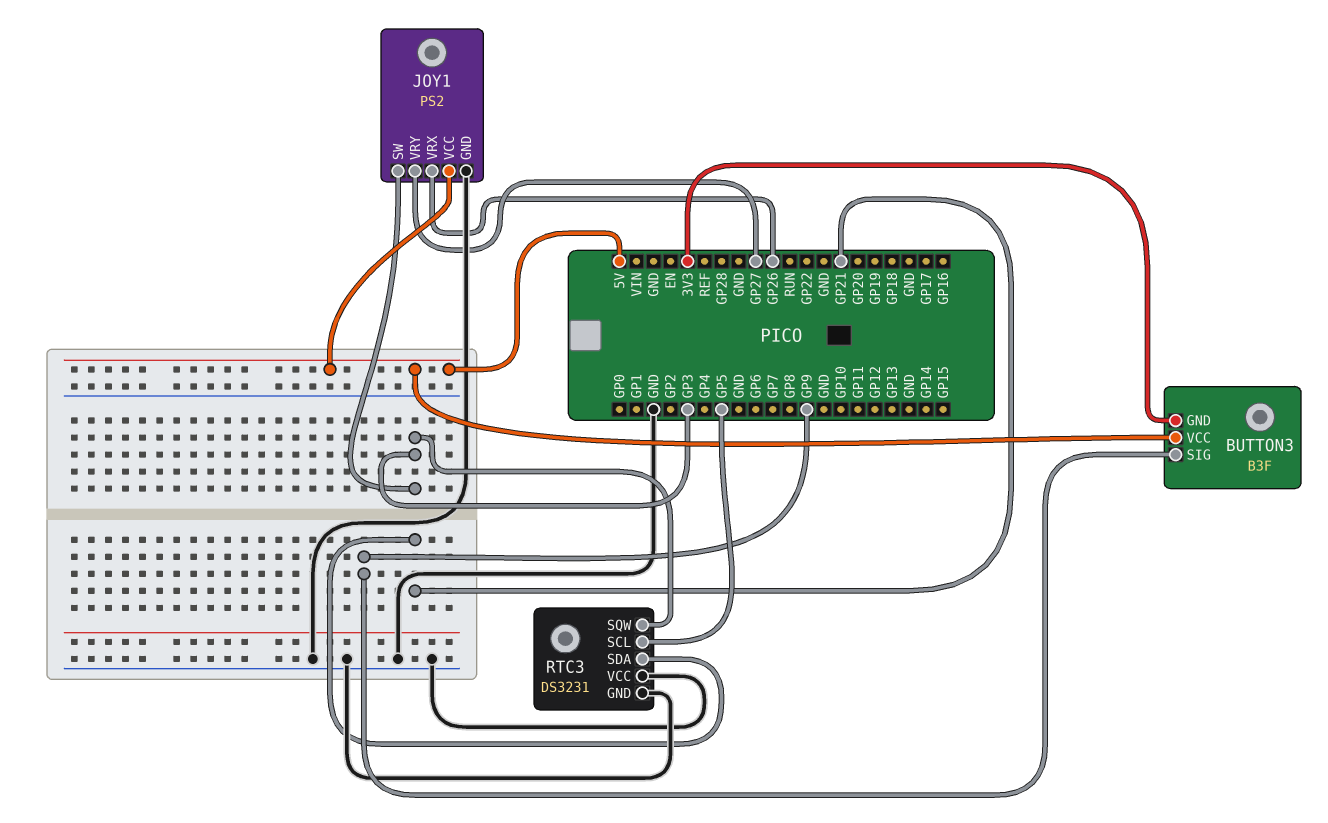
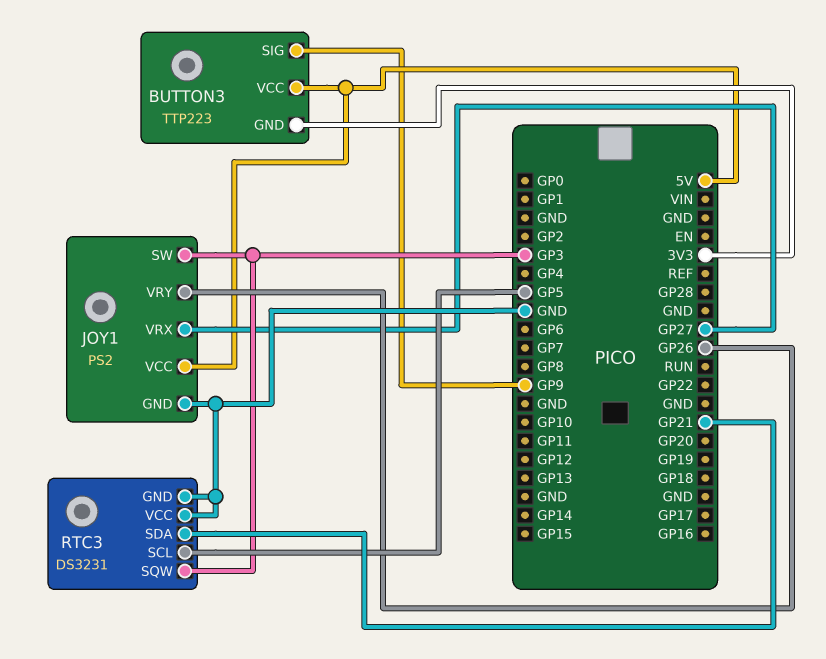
BUTTON3: B3F -> TTP223
JOY1 pin VRX: GP26 -> GP27
JOY1 pin VRY: GP27 -> GP26

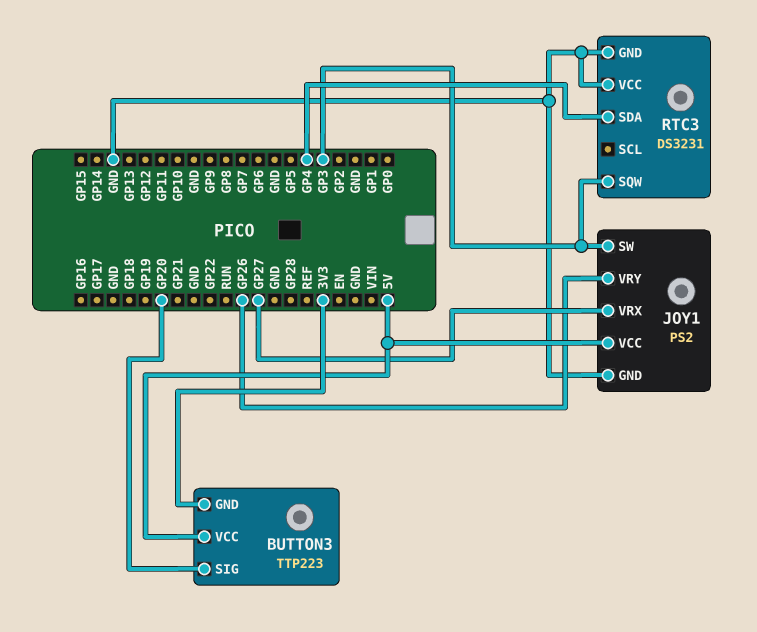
BUTTON3 pin SIG: GP9 -> GP20
RTC3 pin SCL: GP5 -> none
RTC3 pin SDA: GP21 -> GP4

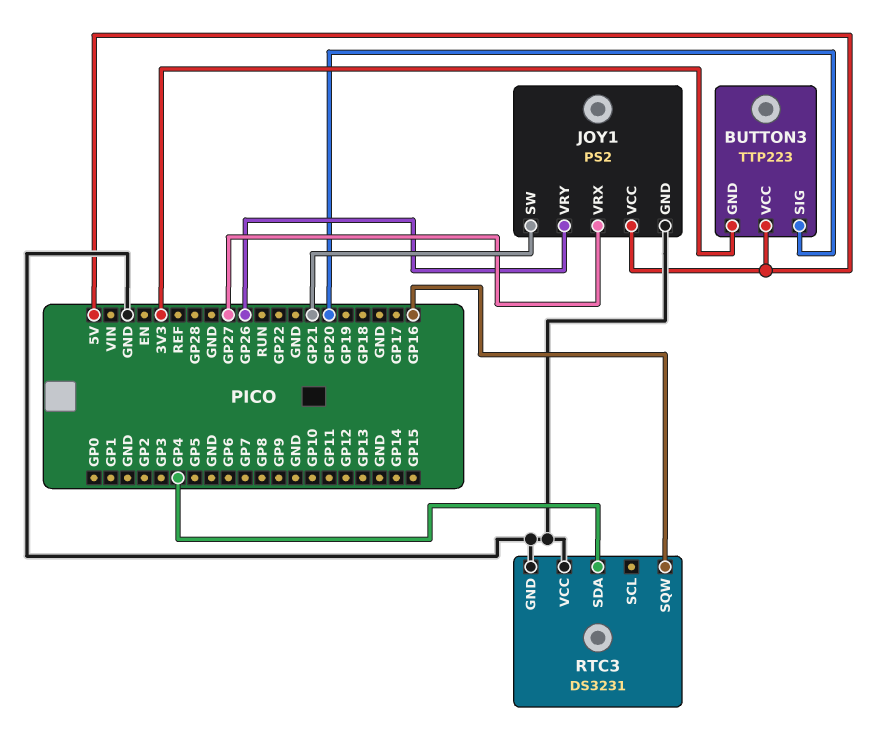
JOY1 pin SW: GP3 -> GP21
RTC3 pin SQW: GP3 -> GP16

